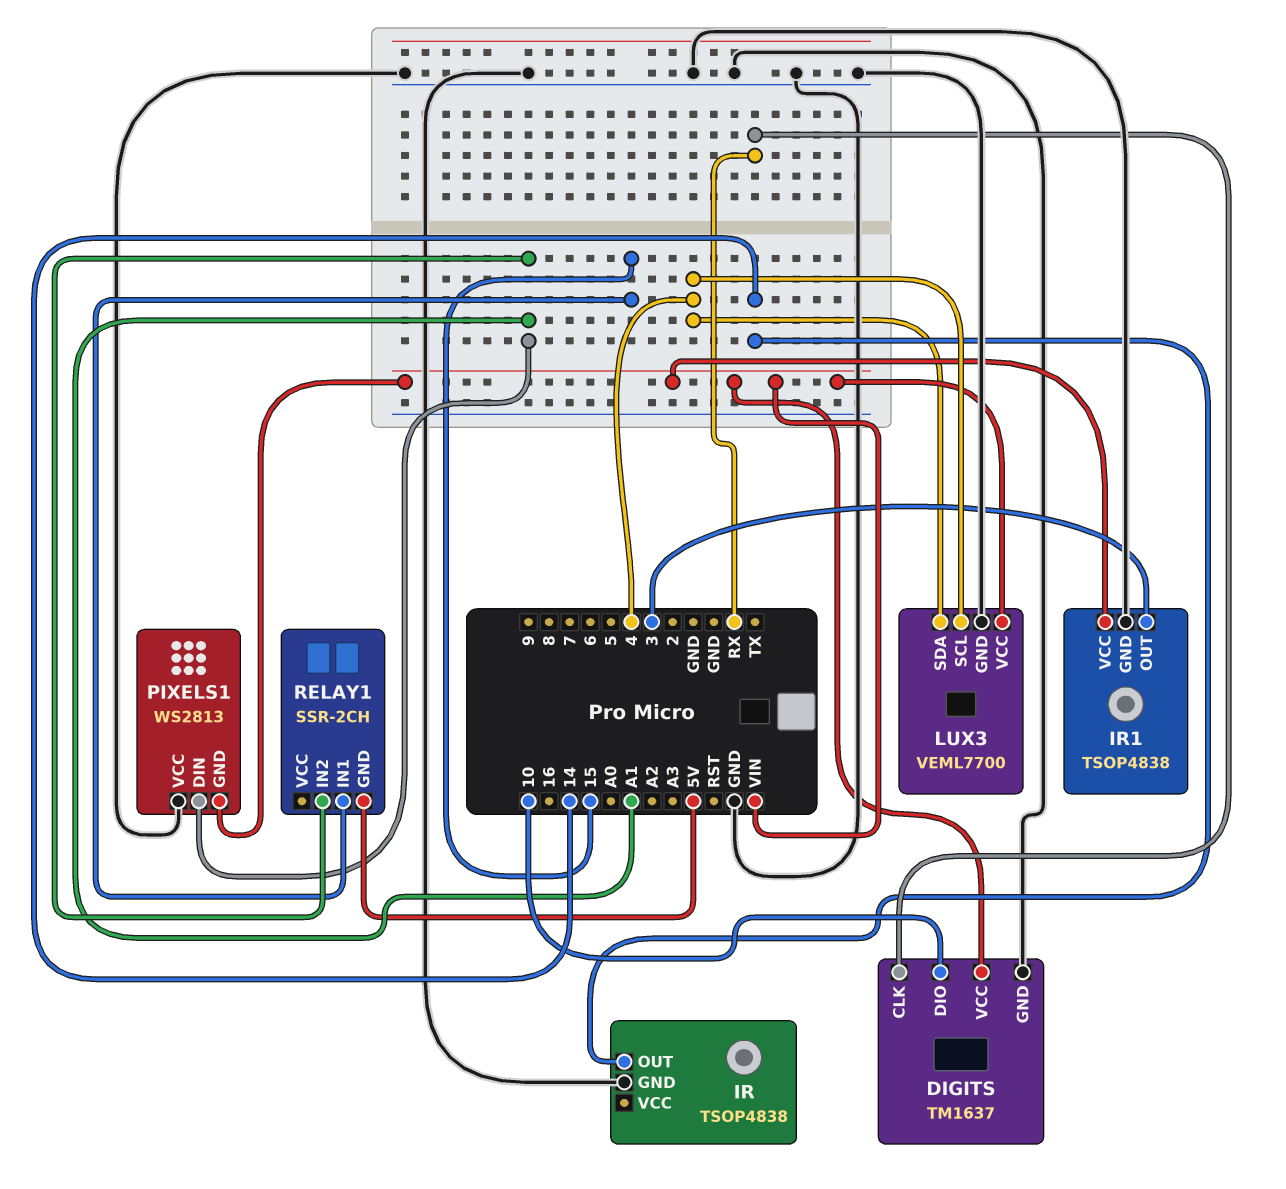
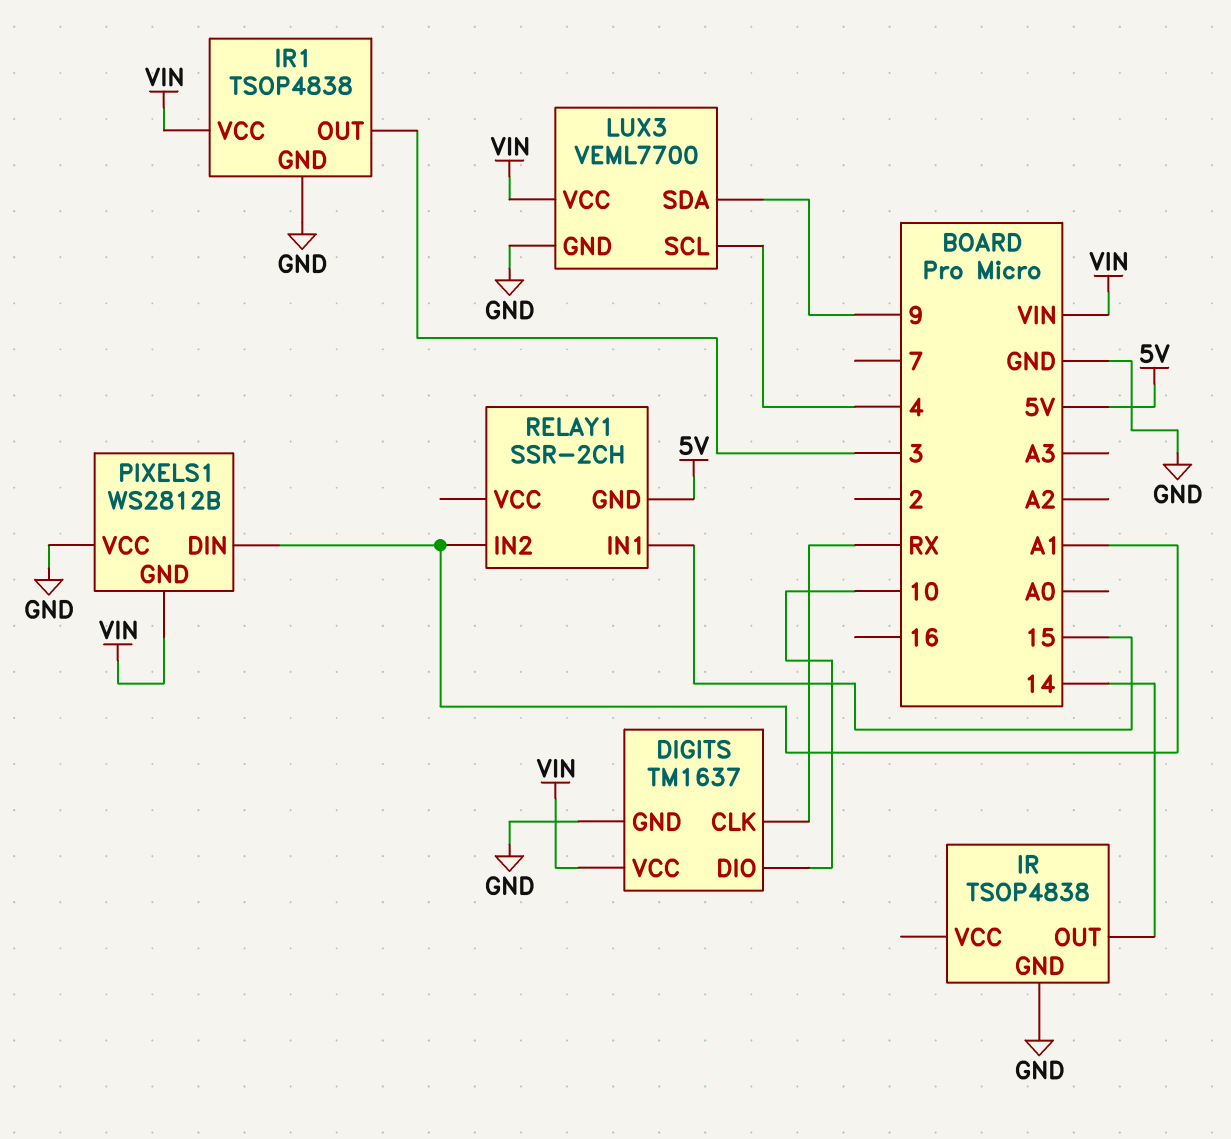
LUX3 pin SDA: 4 -> 9
PIXELS1: WS2813 -> WS2812B

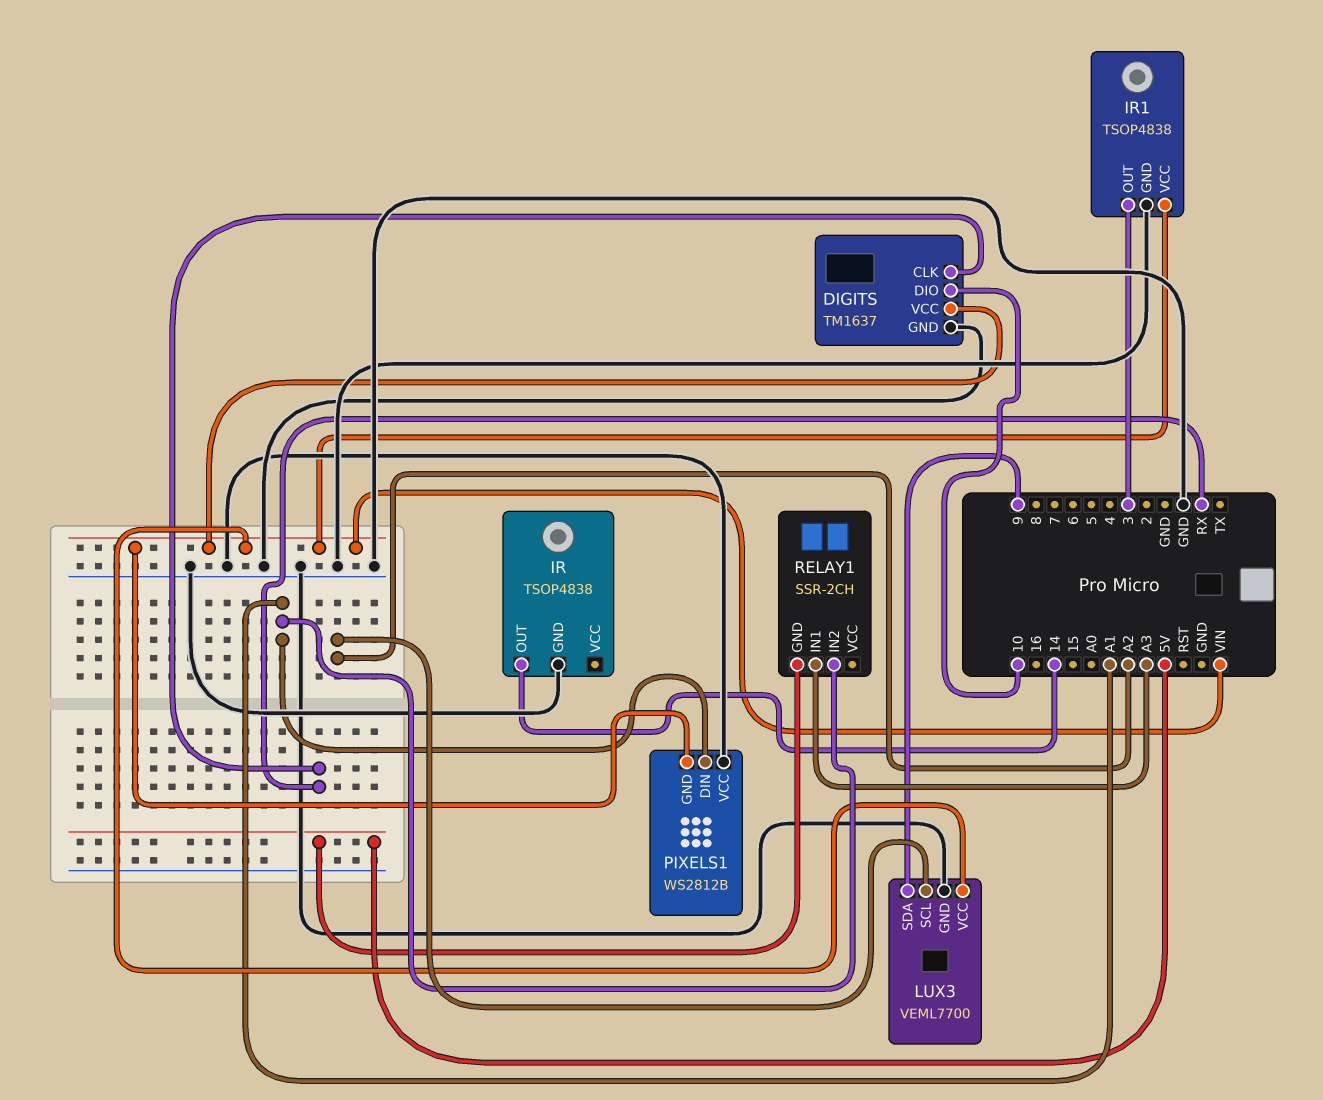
LUX3 pin SCL: 4 -> A2
RELAY1 pin IN1: 15 -> A3

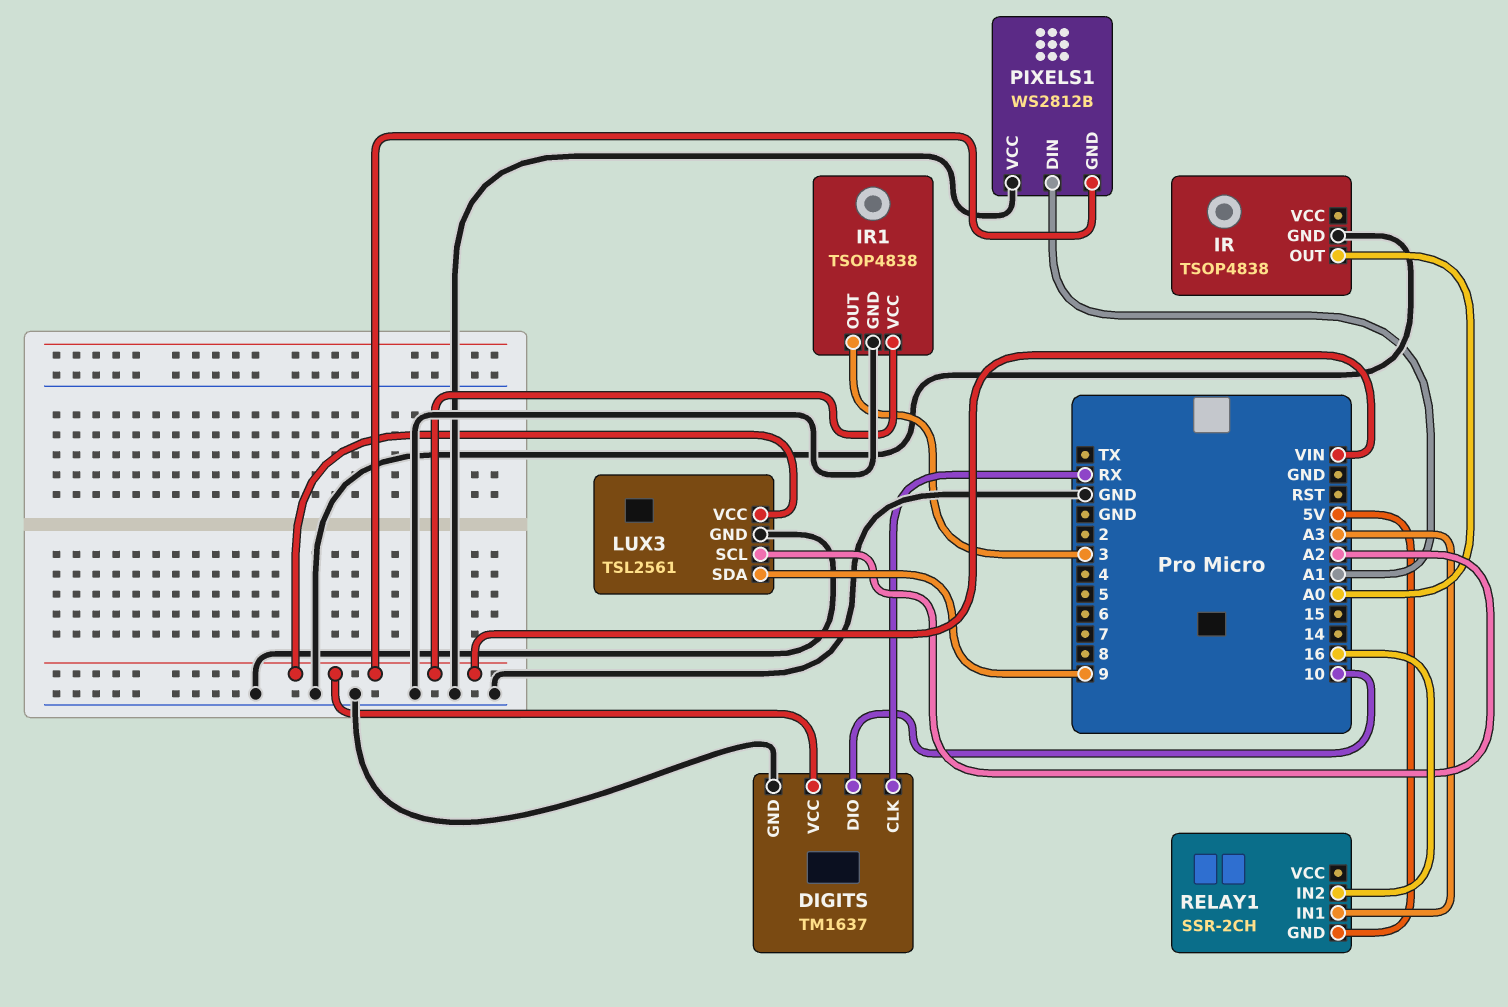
IR pin OUT: 14 -> A0
LUX3: VEML7700 -> TSL2561
RELAY1 pin IN2: A1 -> 16

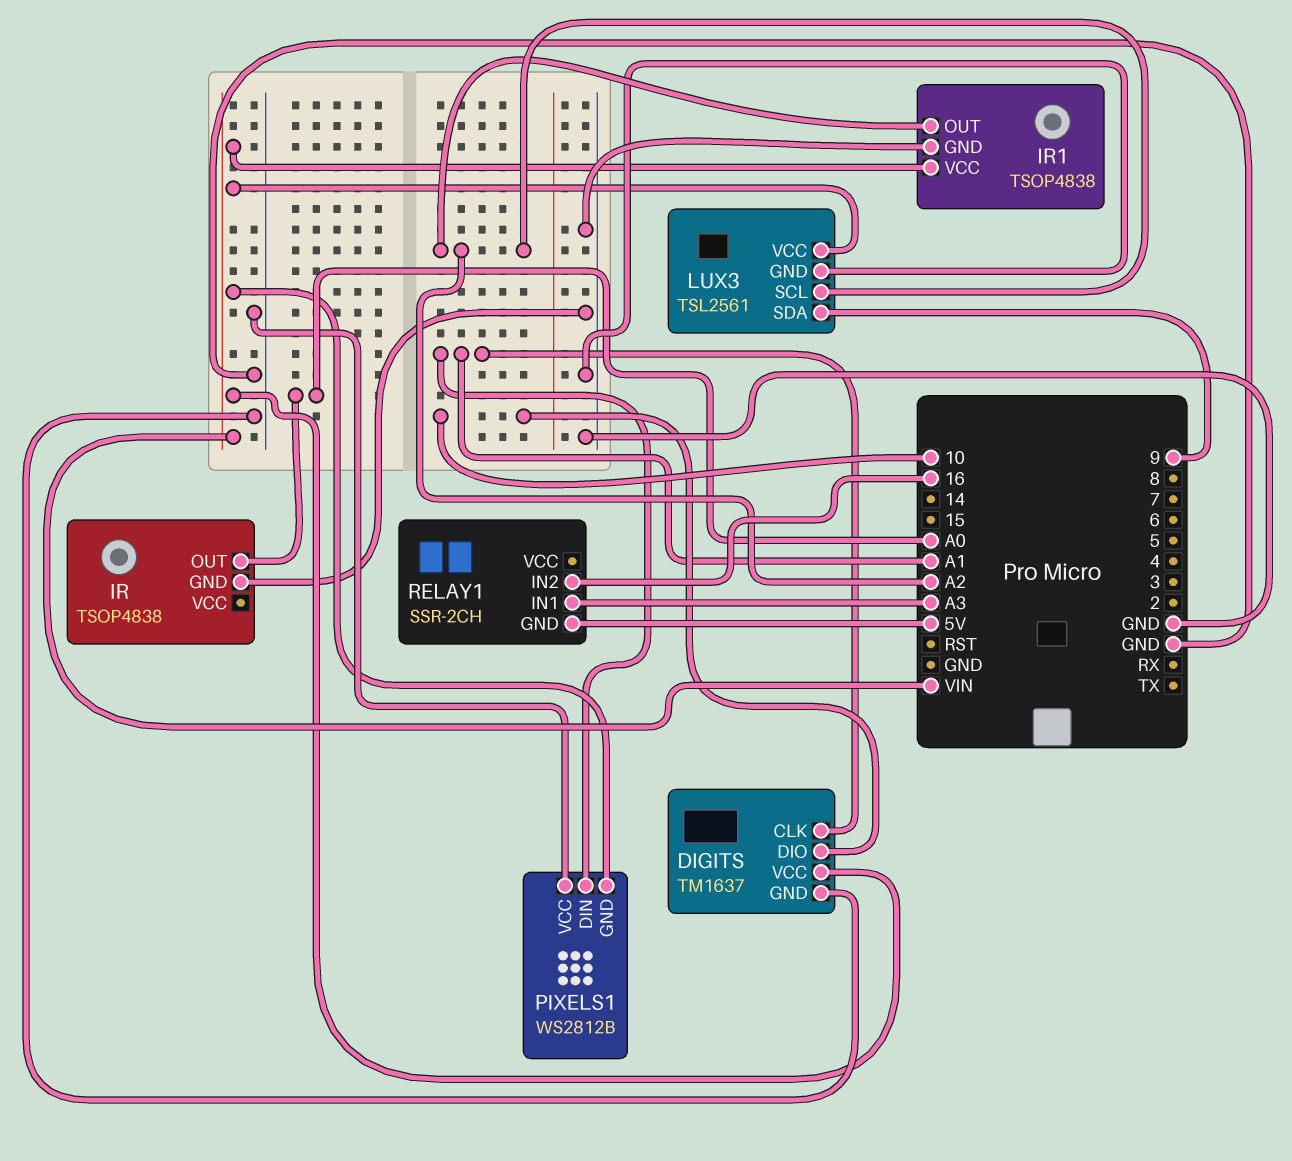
DIGITS pin CLK: RX -> A1
IR1 pin OUT: 3 -> A2

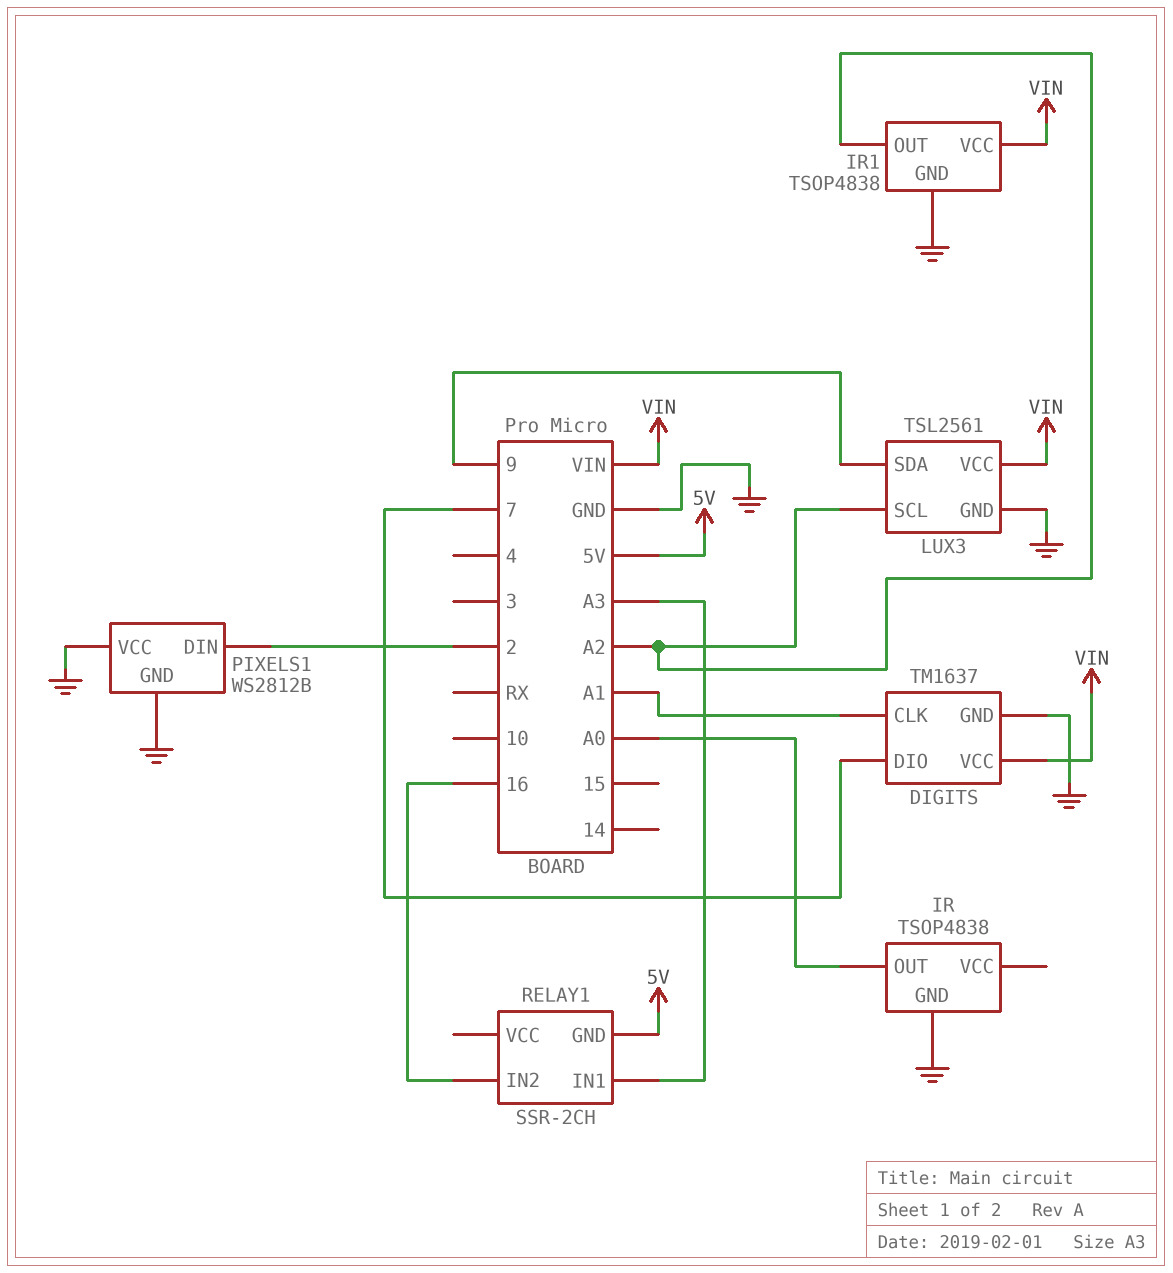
DIGITS pin DIO: 10 -> 7
PIXELS1 pin DIN: A1 -> 2
PIXELS1 pin GND: VIN -> GND

